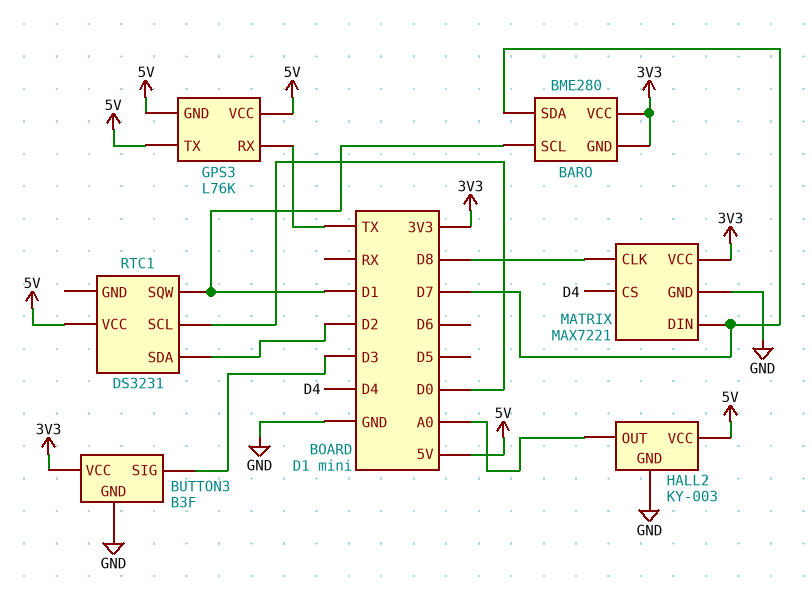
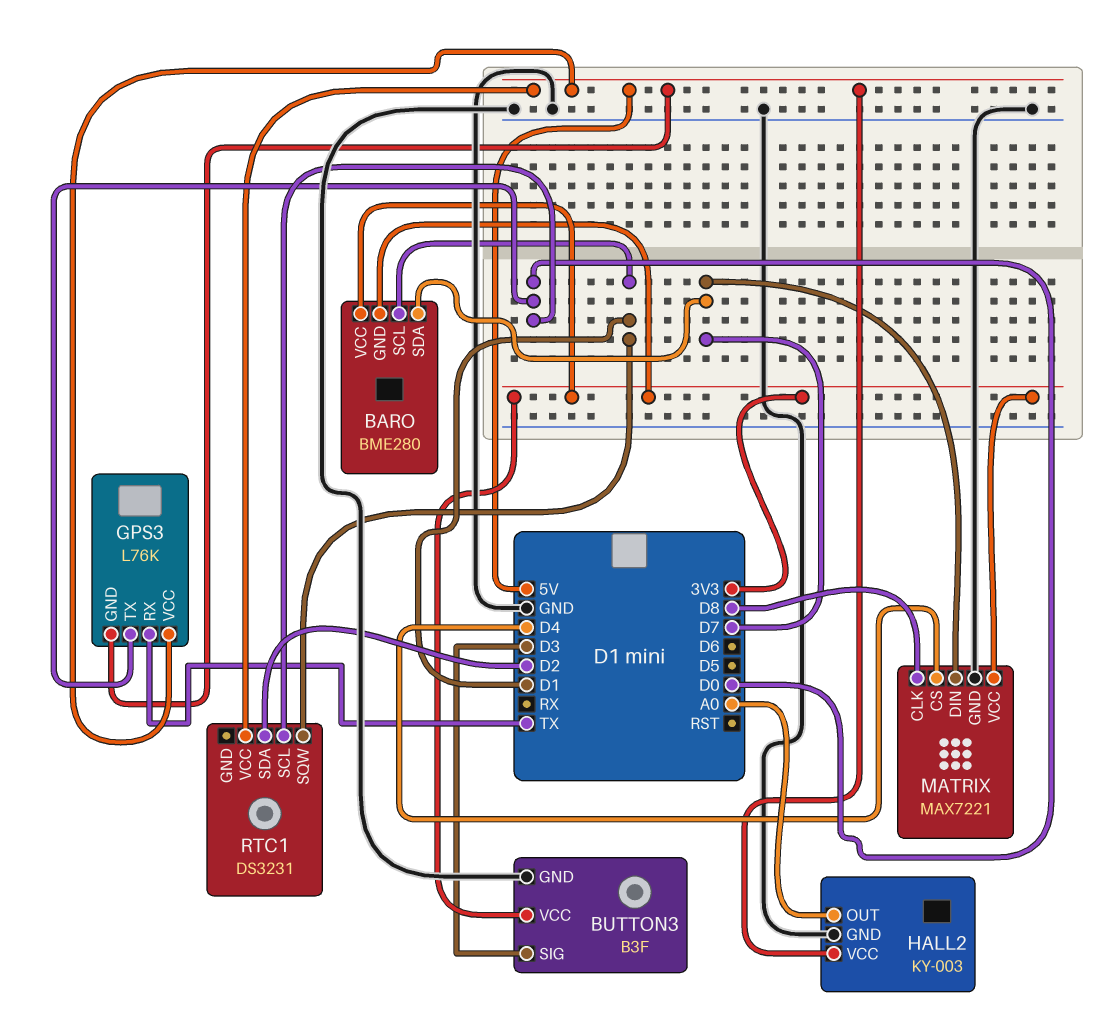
GPS3 pin TX: 5V -> D0

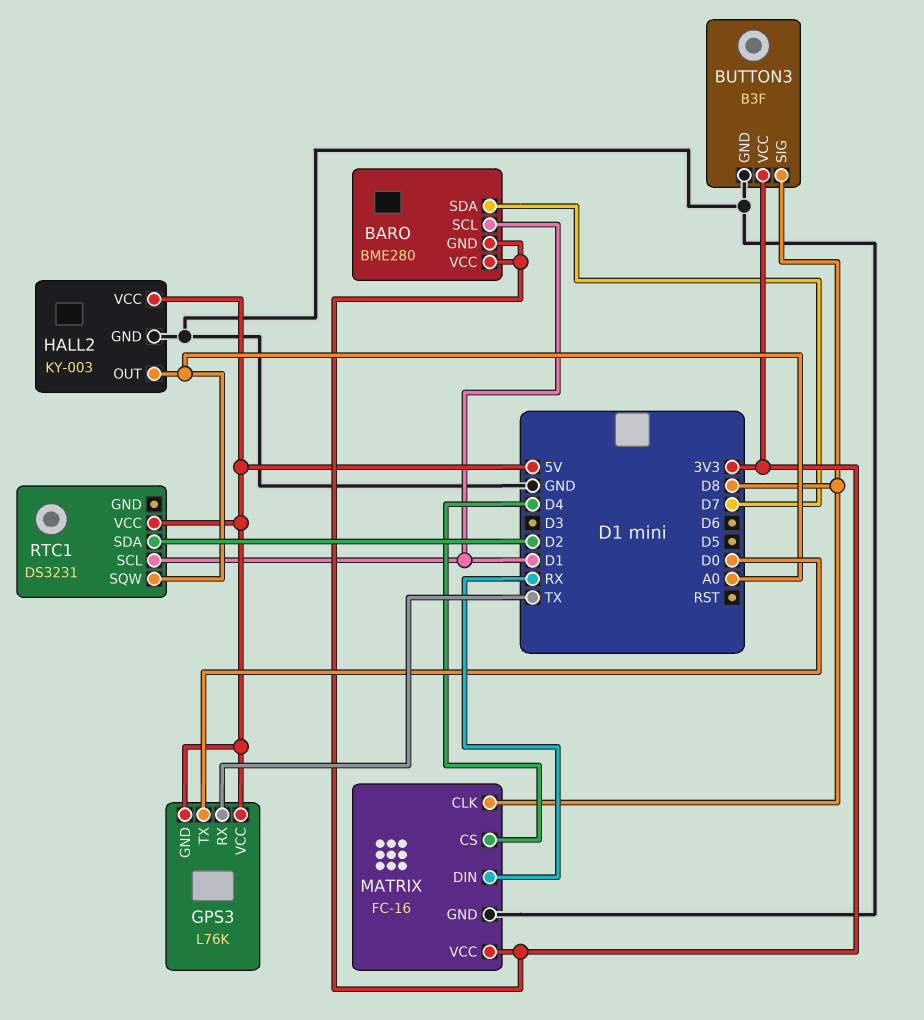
BUTTON3 pin SIG: D3 -> D8
MATRIX: MAX7221 -> FC-16
MATRIX pin DIN: D7 -> RX
RTC1 pin SCL: D0 -> D1
RTC1 pin SQW: D1 -> A0

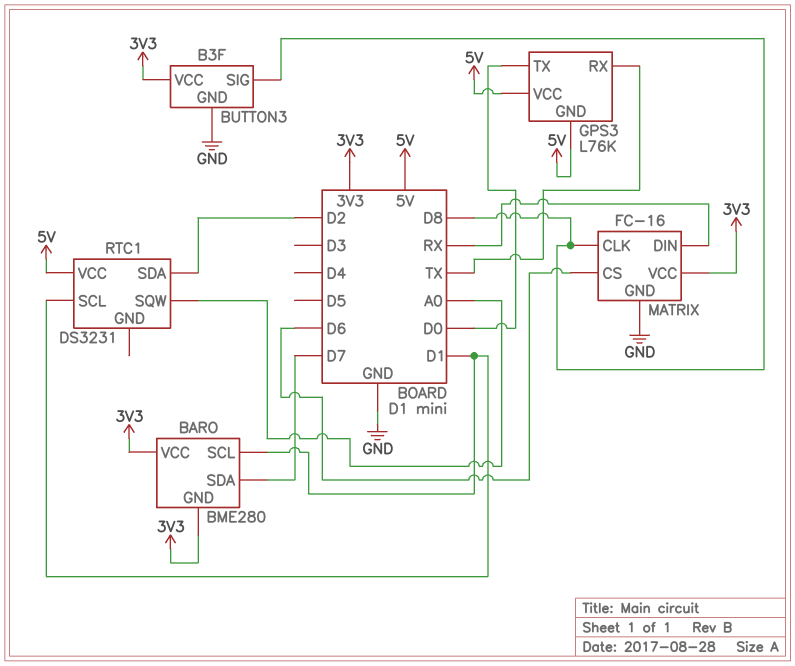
HALL2: KY-003 -> none
HALL2 pin GND: GND -> none
HALL2 pin OUT: A0 -> none
HALL2 pin VCC: 5V -> none
MATRIX pin CS: D4 -> D6

